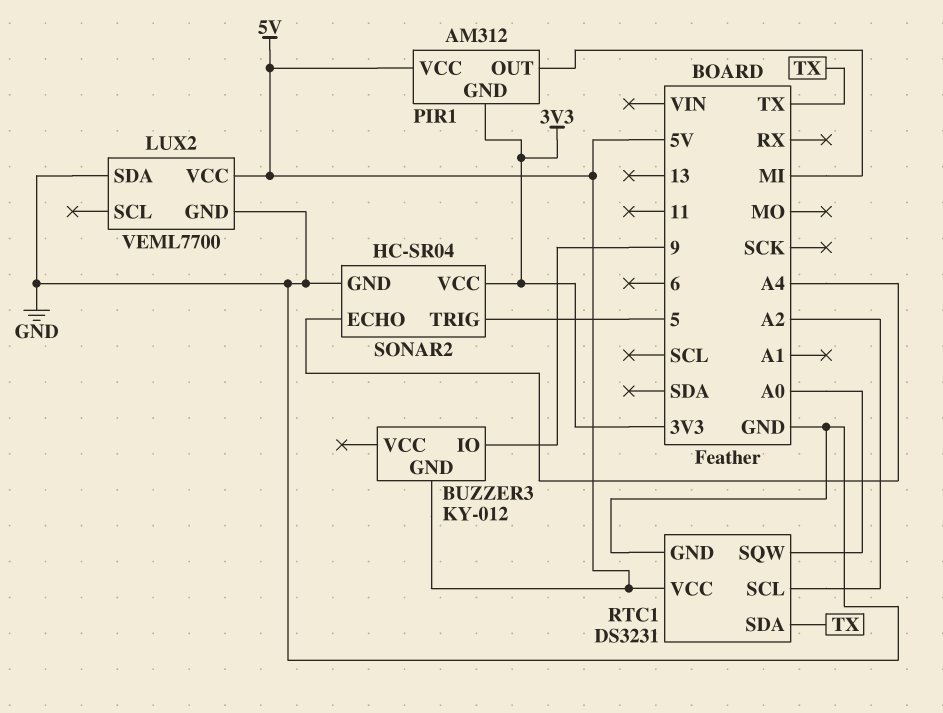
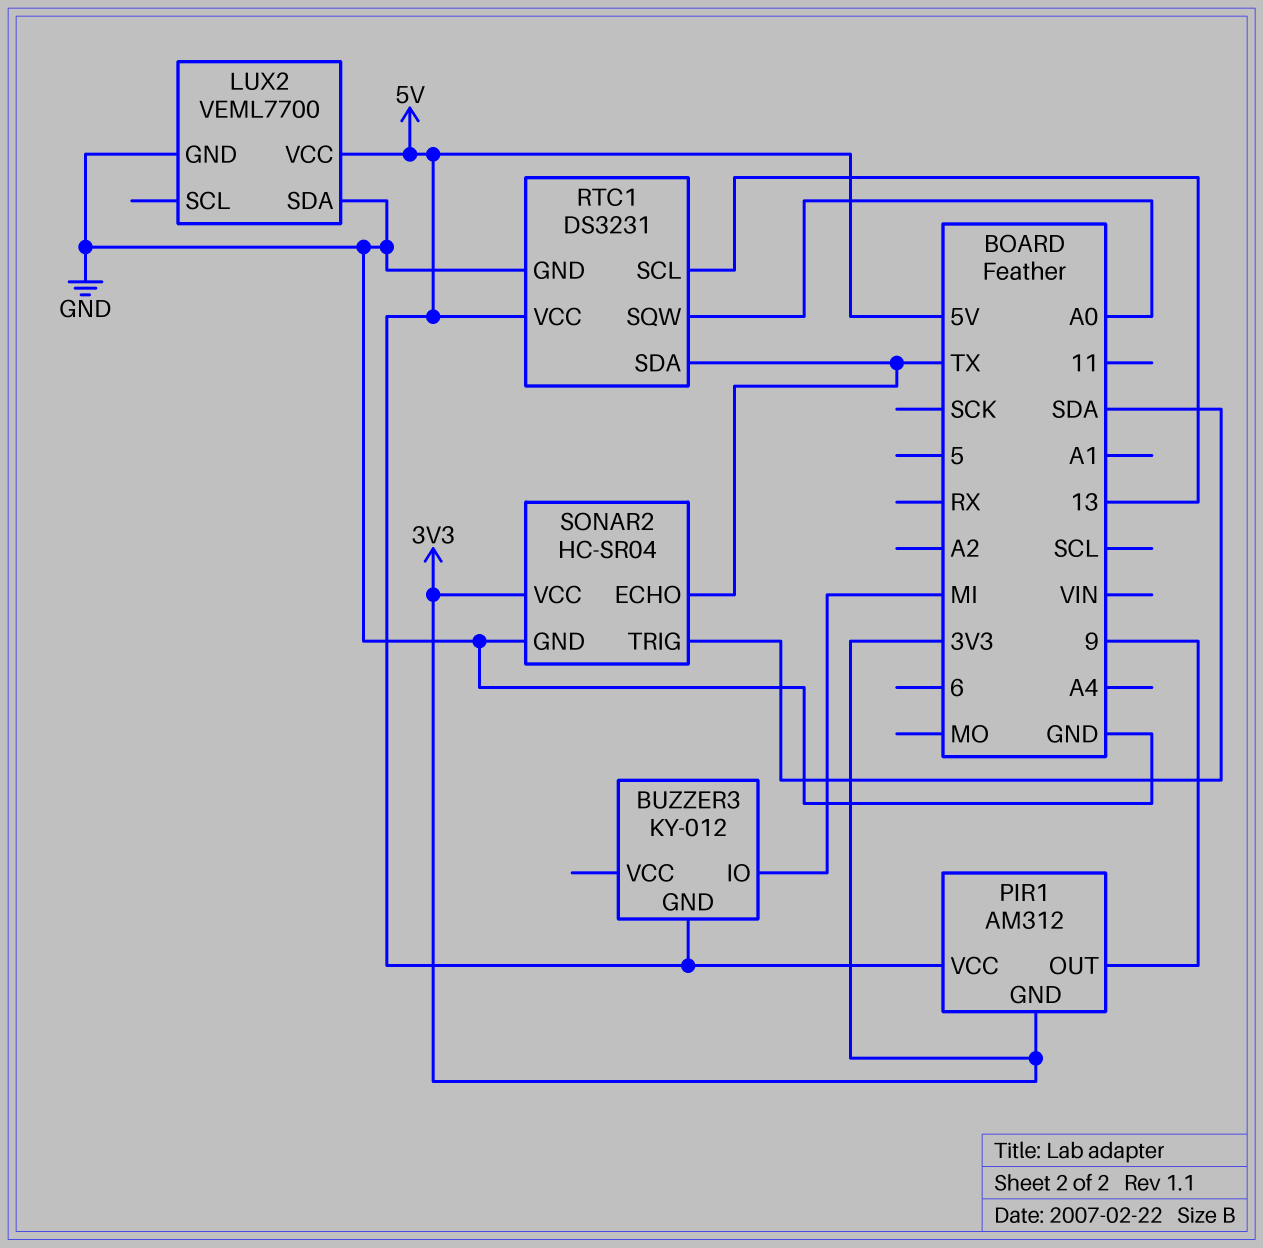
BUZZER3 pin IO: 9 -> MI
PIR1 pin OUT: MI -> 9
RTC1 pin SCL: A2 -> 13
SONAR2 pin ECHO: A4 -> TX
SONAR2 pin TRIG: 5 -> SDA

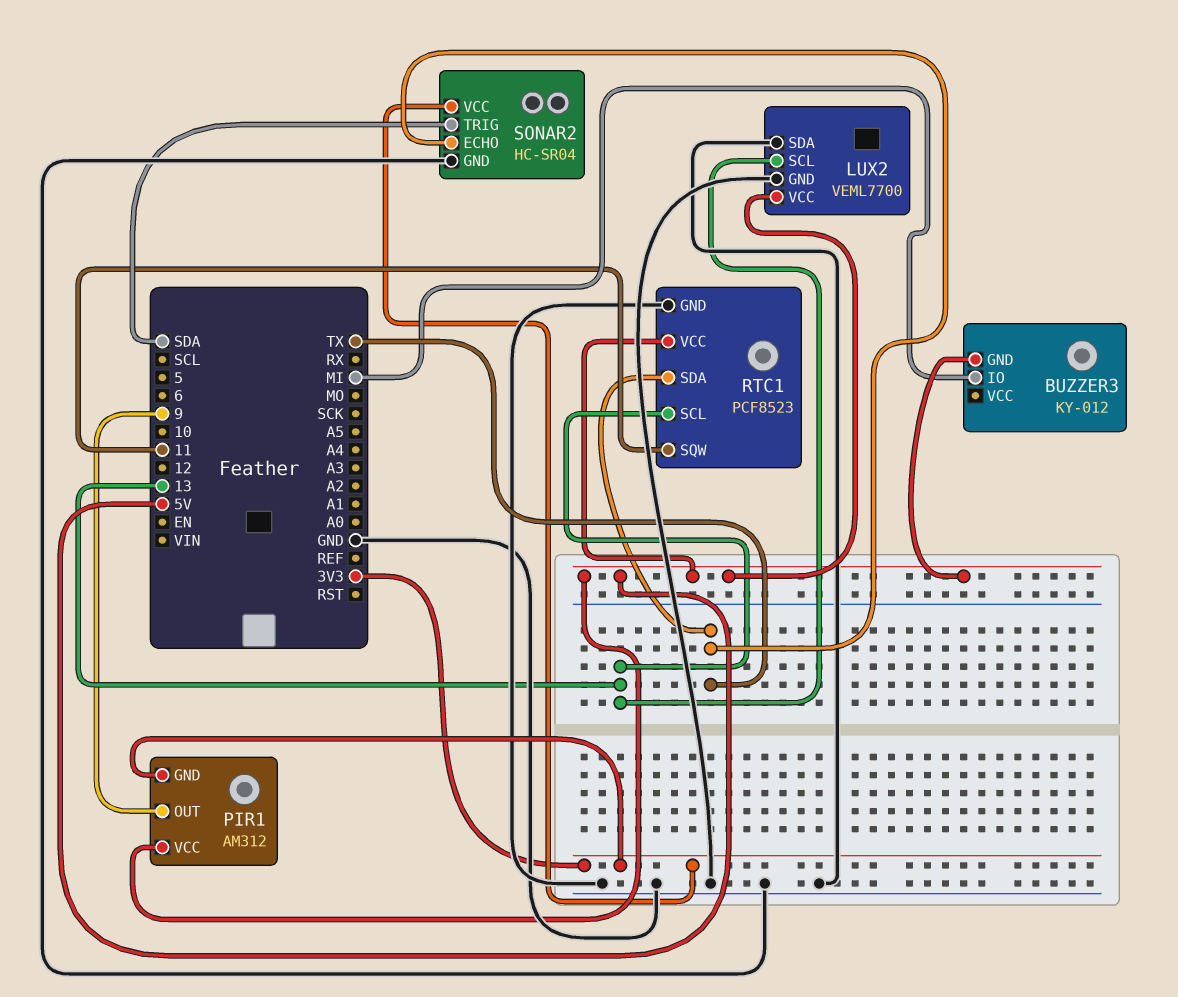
LUX2 pin SCL: none -> 13
RTC1: DS3231 -> PCF8523
RTC1 pin SQW: A0 -> 11

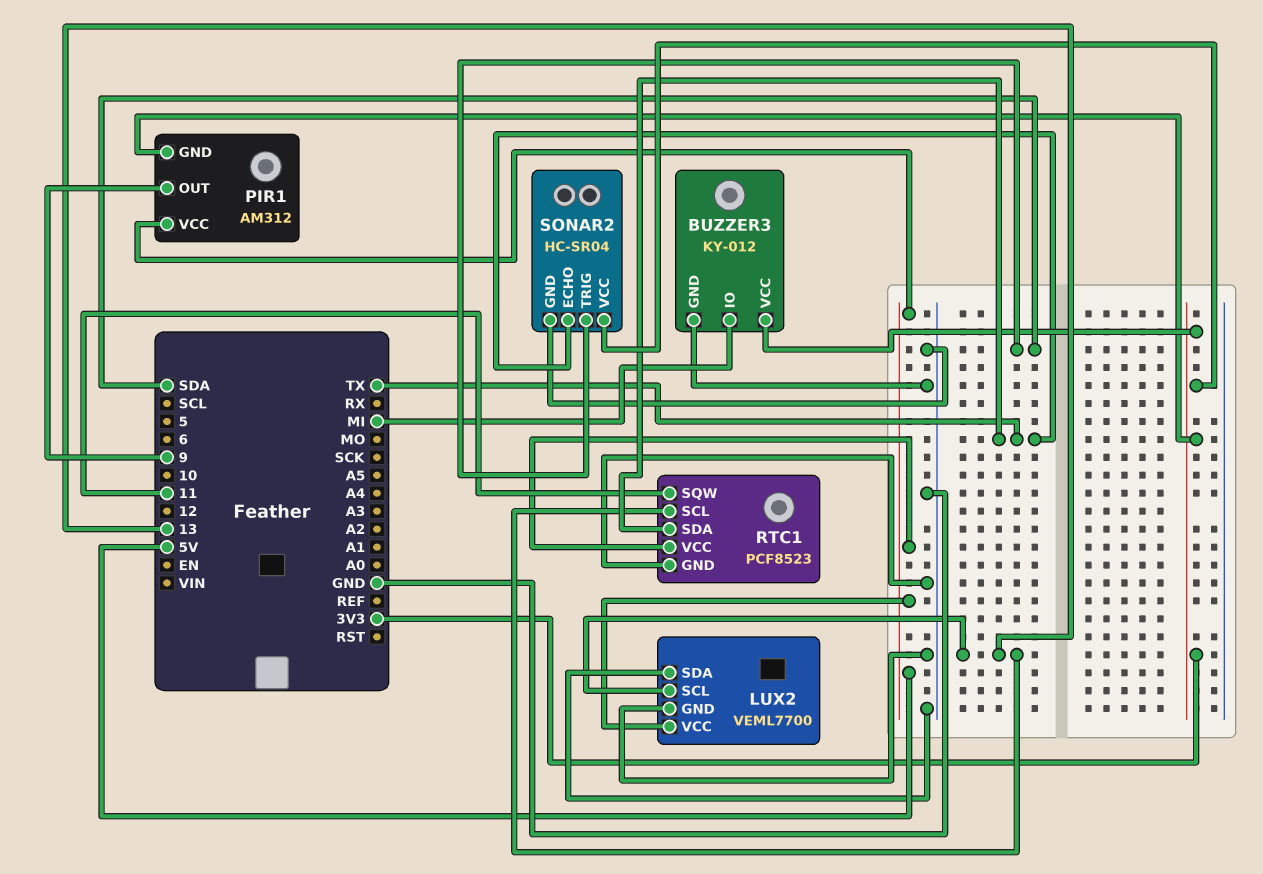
BUZZER3 pin GND: 5V -> GND
BUZZER3 pin VCC: none -> 3V3

